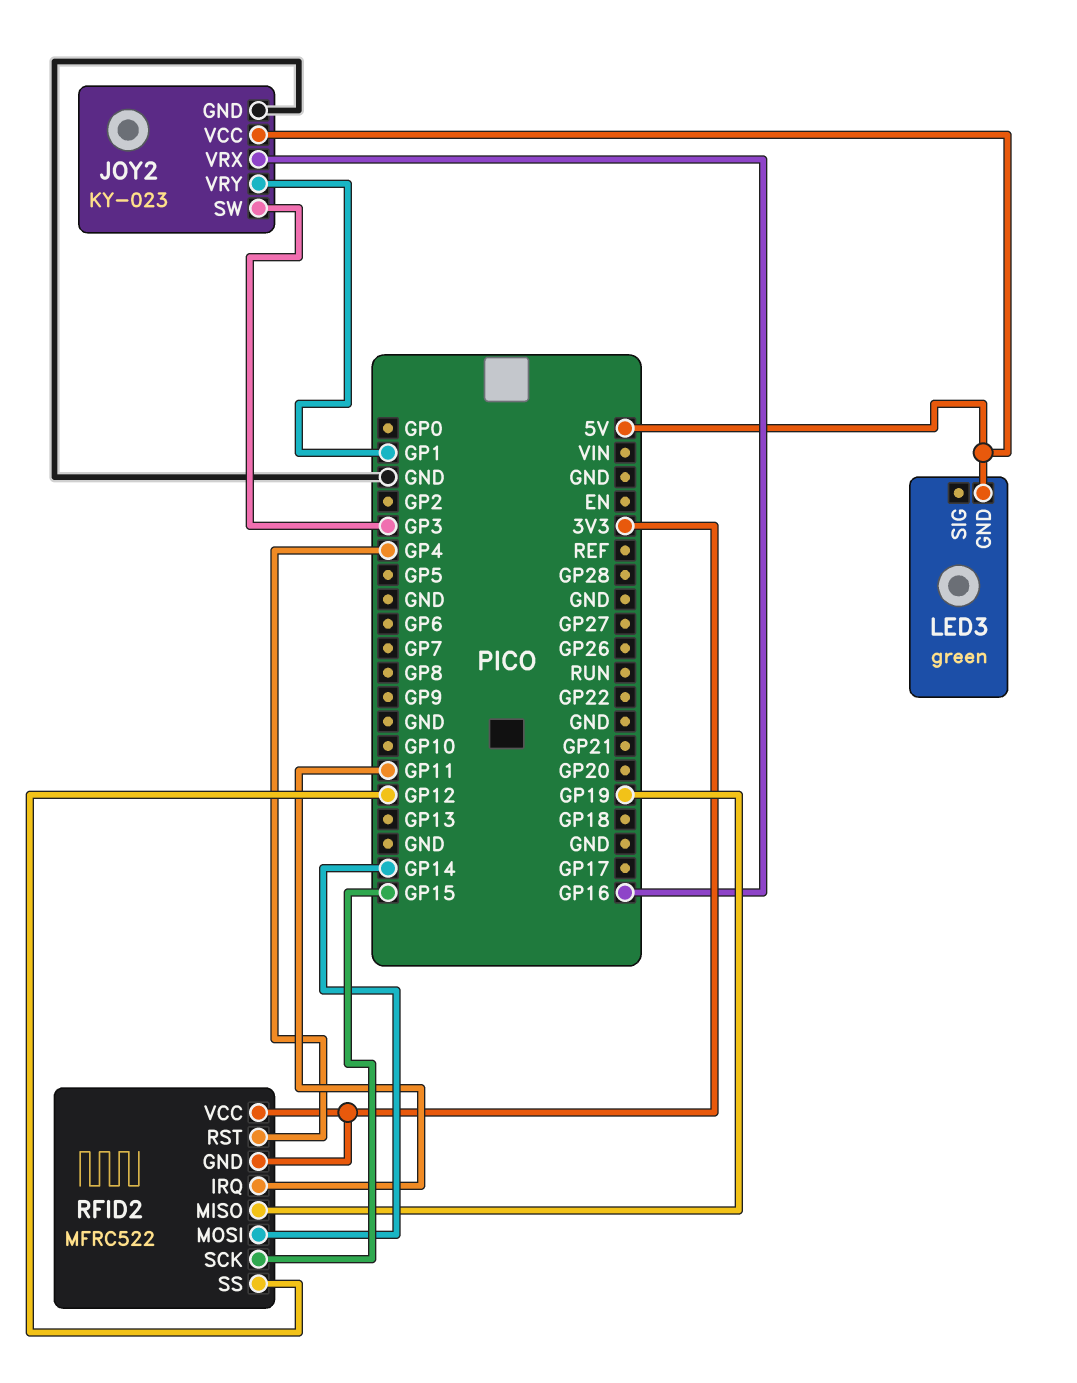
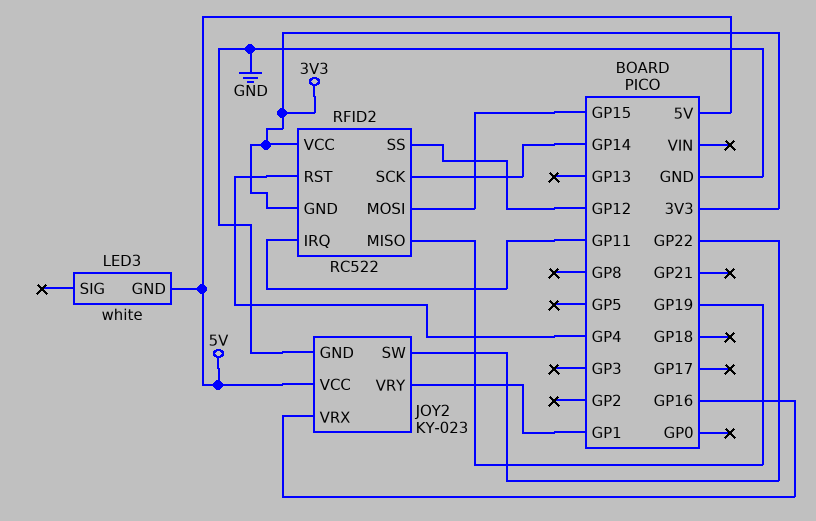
JOY2 pin SW: GP3 -> GP22
LED3: green -> white
RFID2: MFRC522 -> RC522
RFID2 pin MOSI: GP14 -> GP15
RFID2 pin SCK: GP15 -> GP14

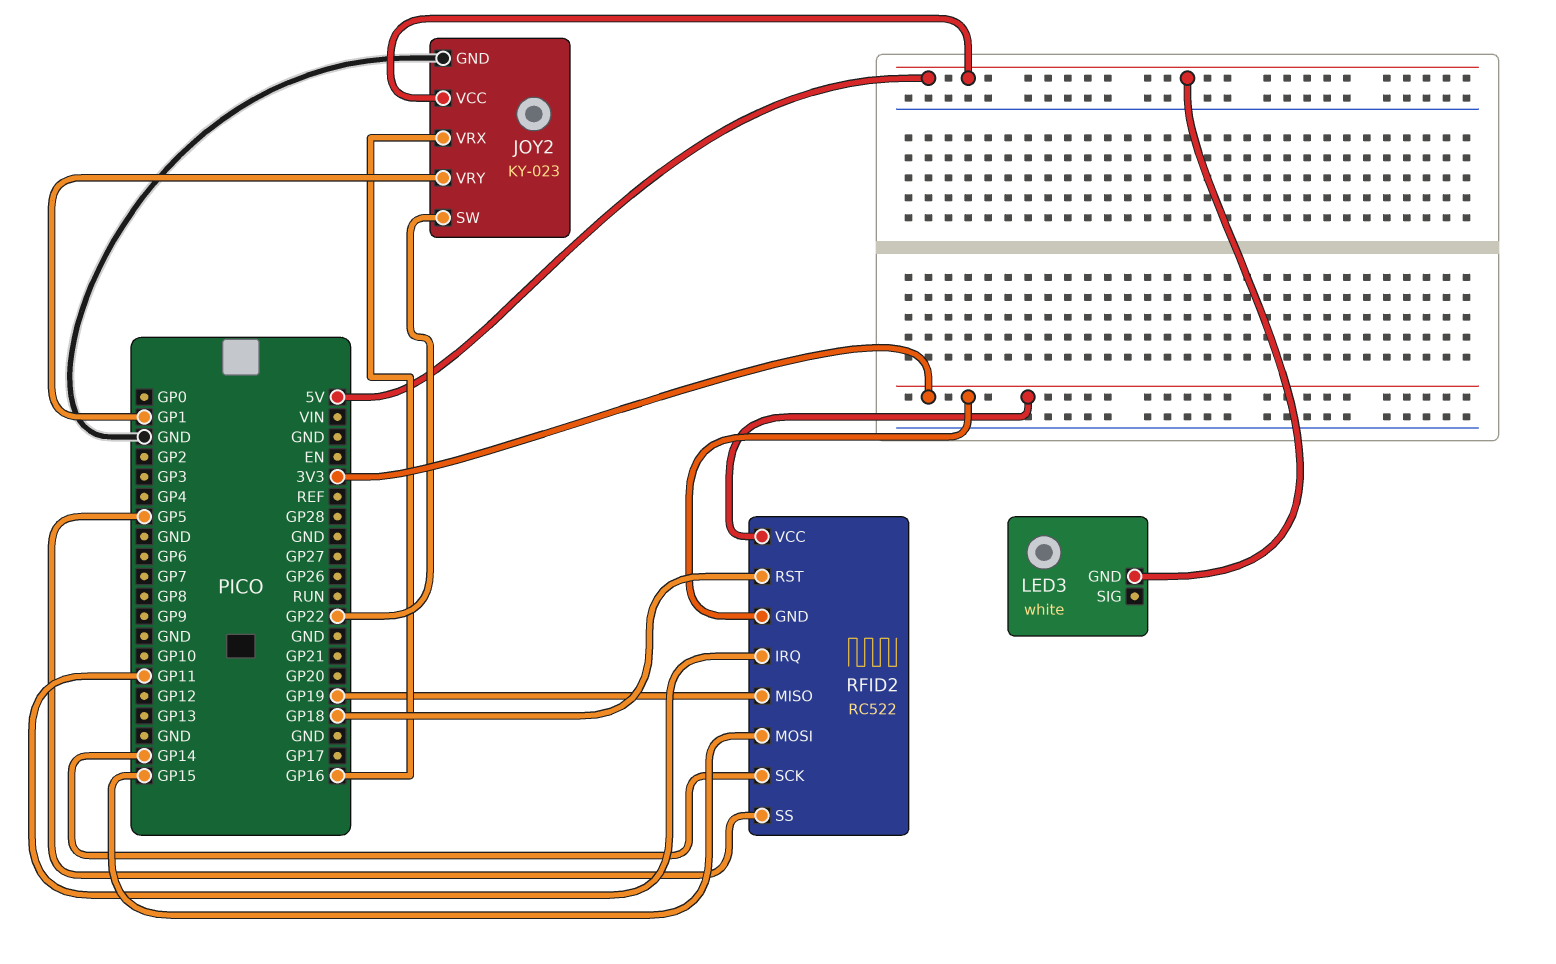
RFID2 pin RST: GP4 -> GP18
RFID2 pin SS: GP12 -> GP5

